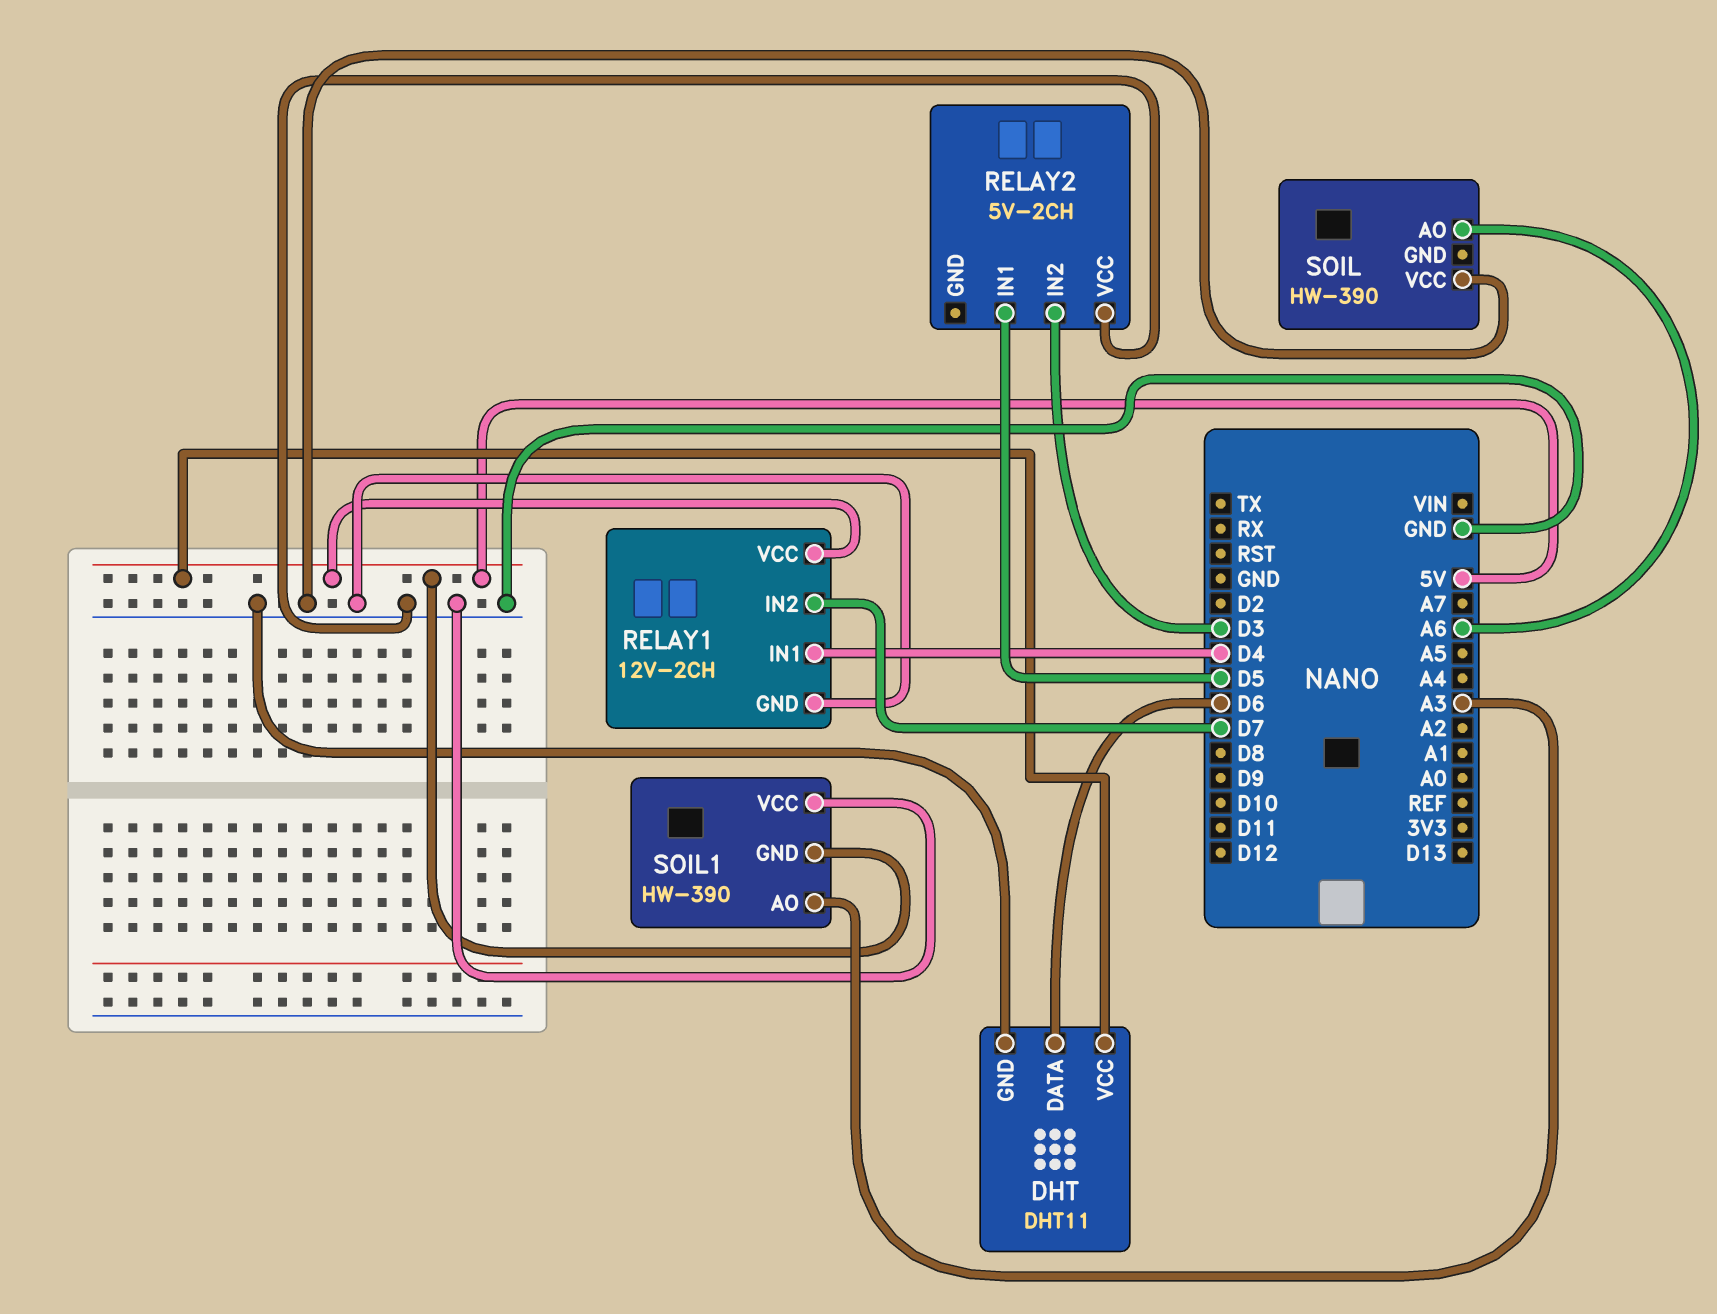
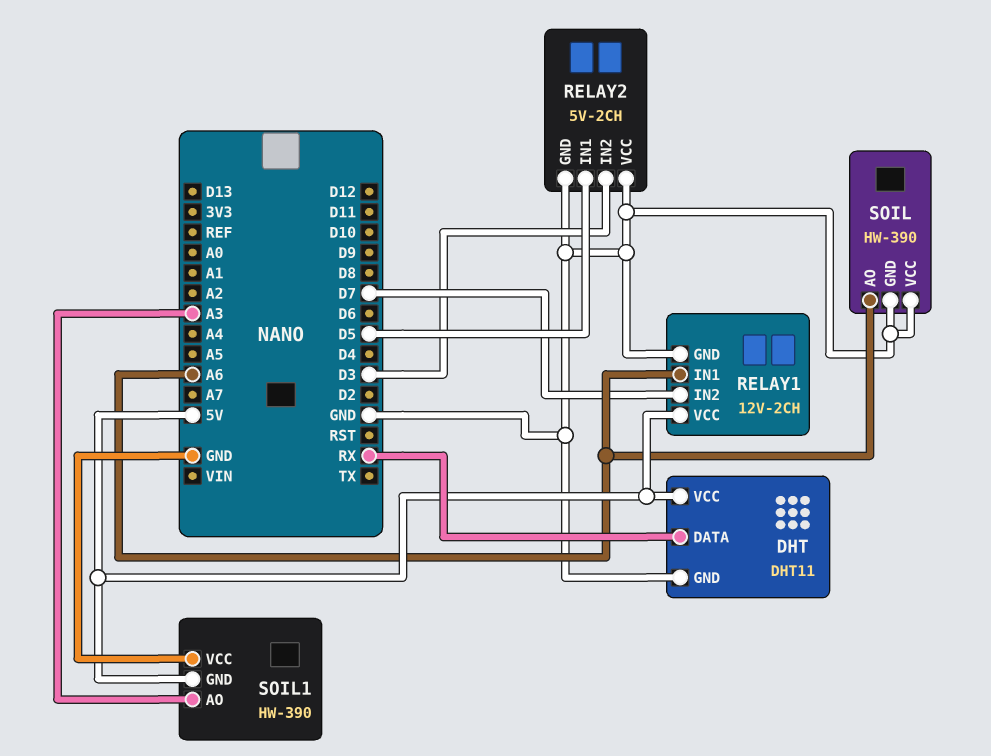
DHT pin DATA: D6 -> RX
RELAY1 pin IN1: D4 -> A6
RELAY2 pin GND: none -> GND
SOIL pin GND: none -> GND

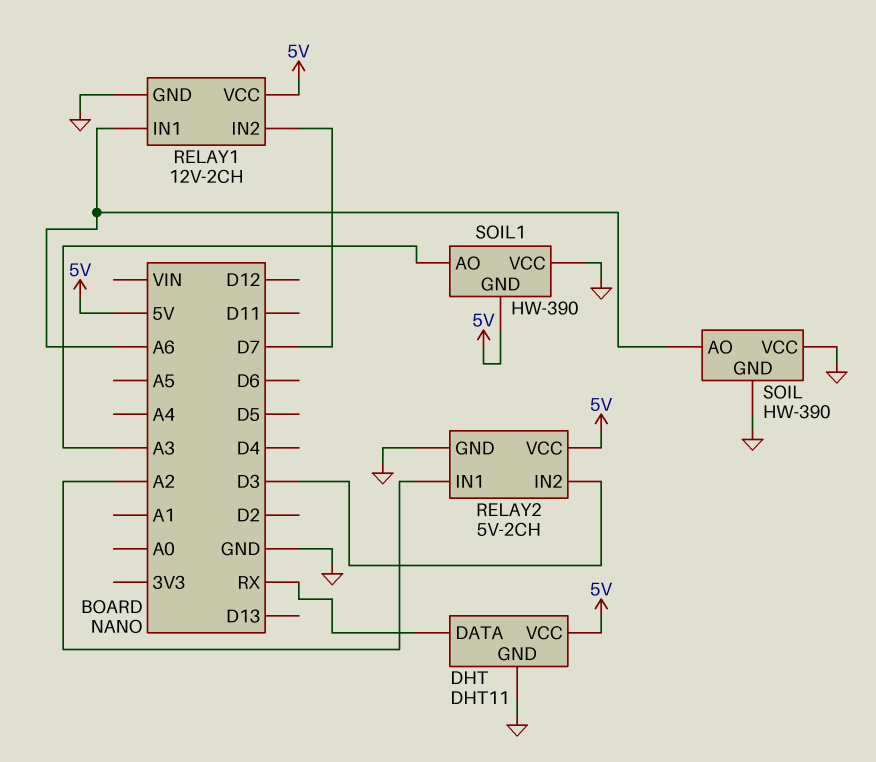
RELAY2 pin IN1: D5 -> A2
RELAY2 pin VCC: GND -> 5V

